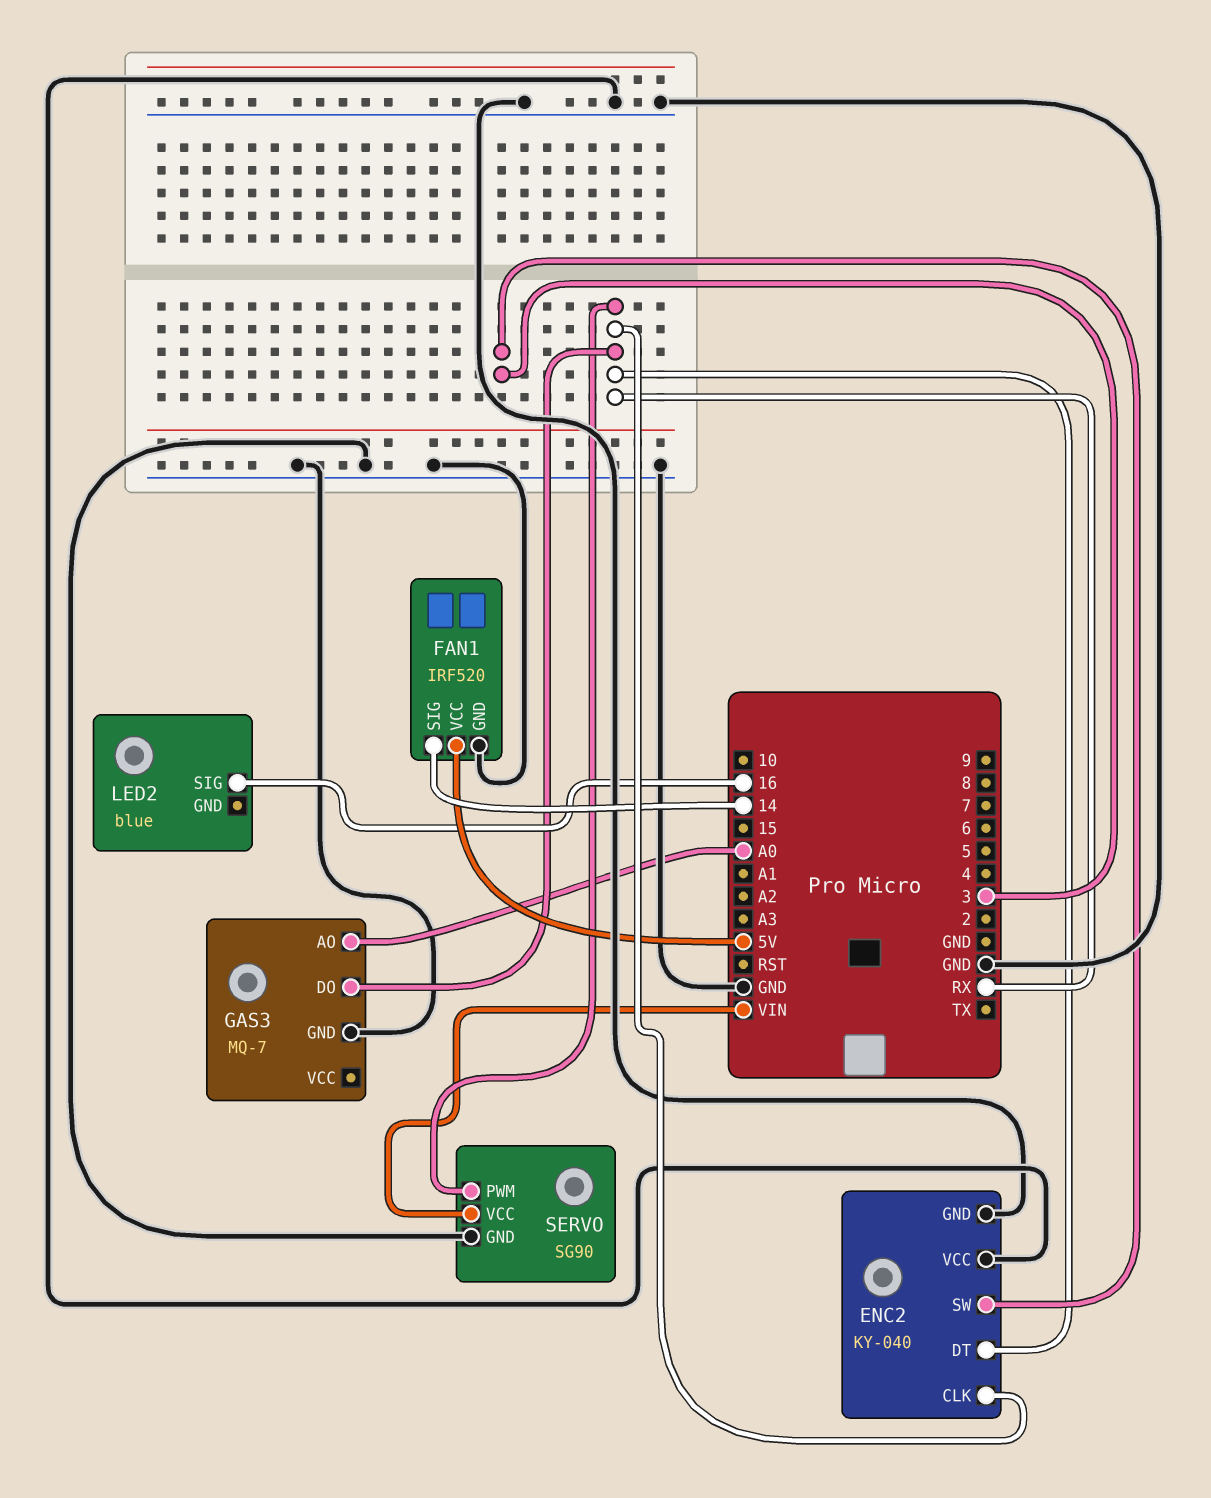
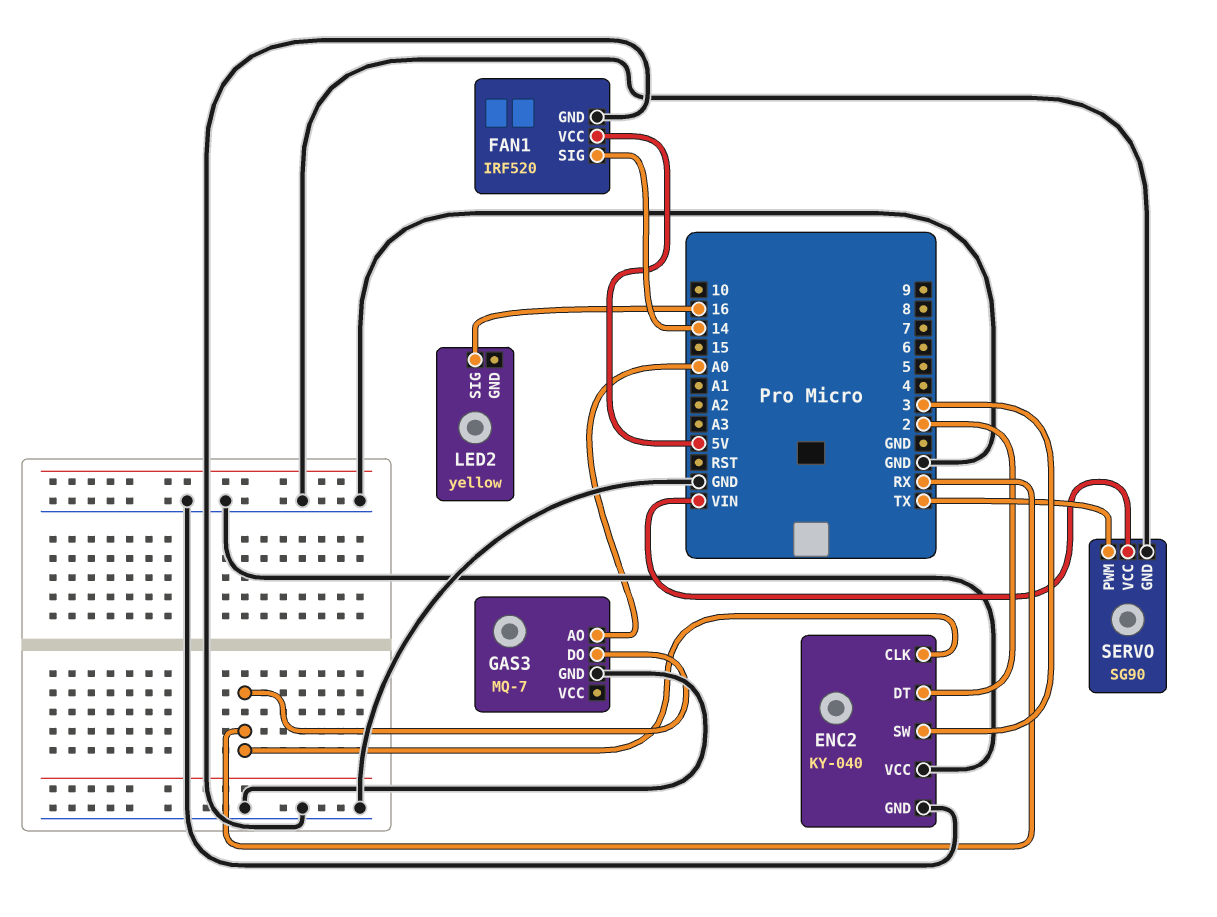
ENC2 pin DT: RX -> 2
LED2: blue -> yellow
SERVO pin PWM: RX -> TX

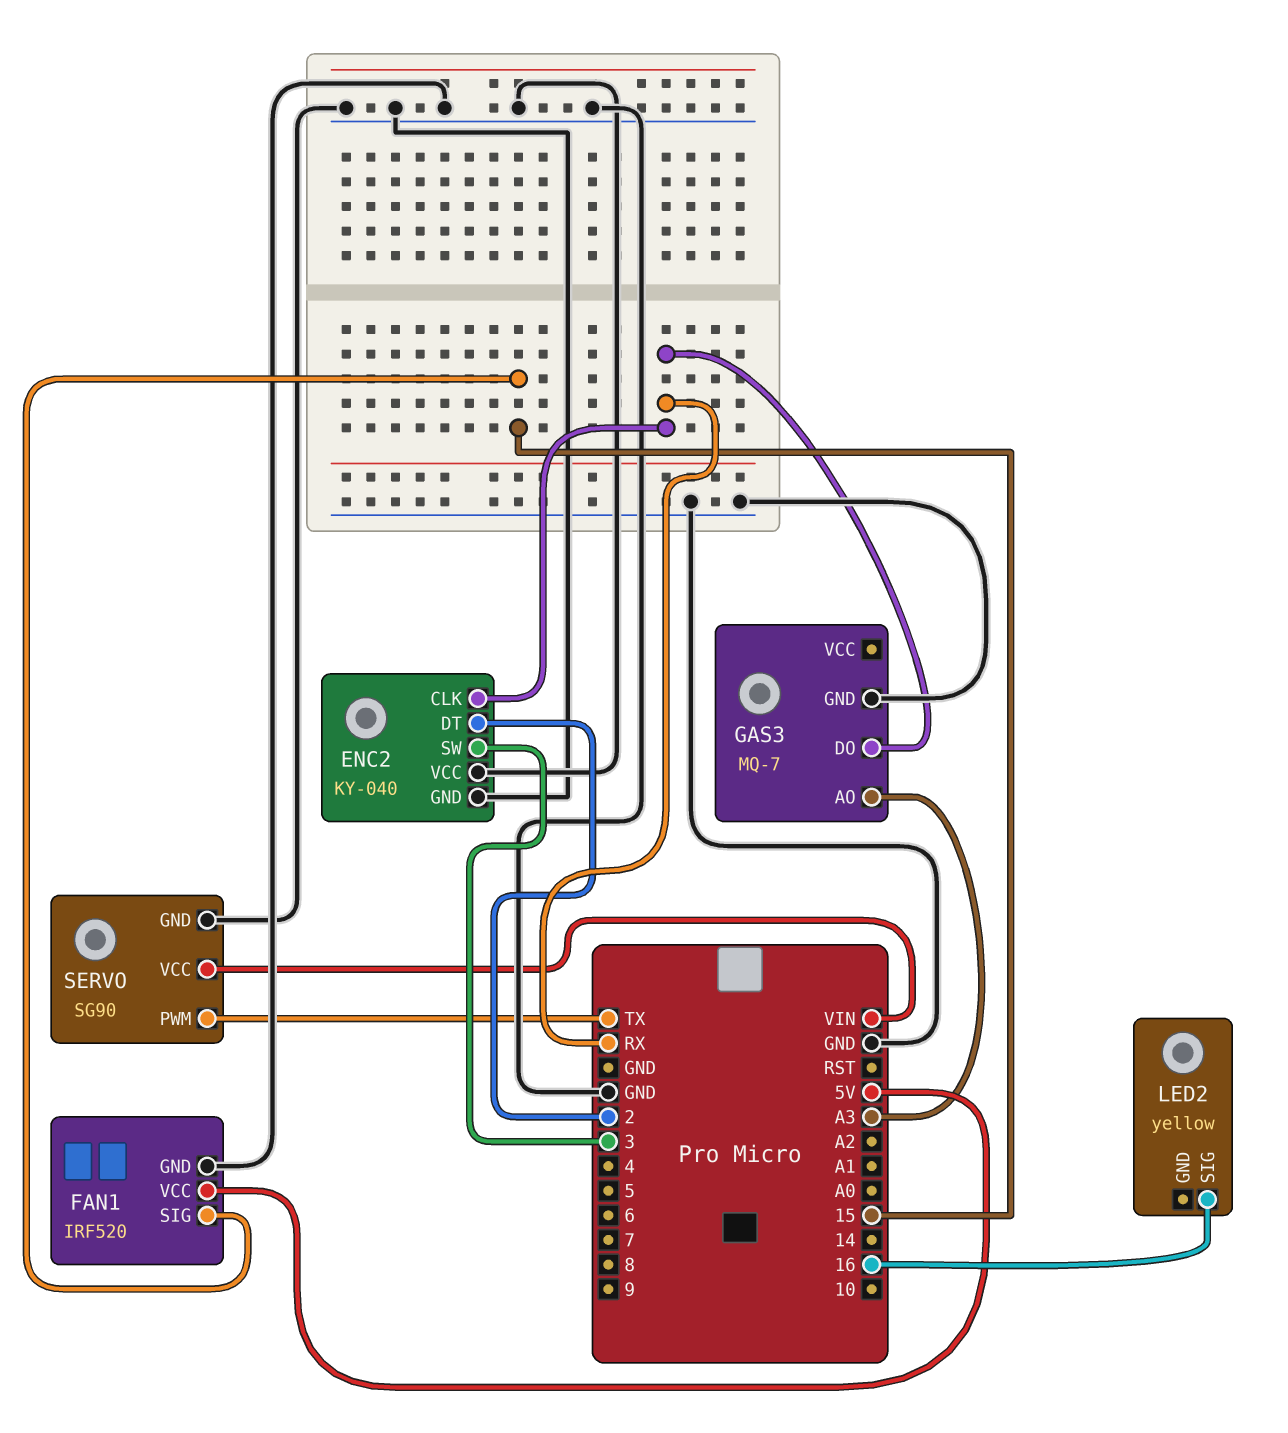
FAN1 pin SIG: 14 -> 15
GAS3 pin AO: A0 -> A3

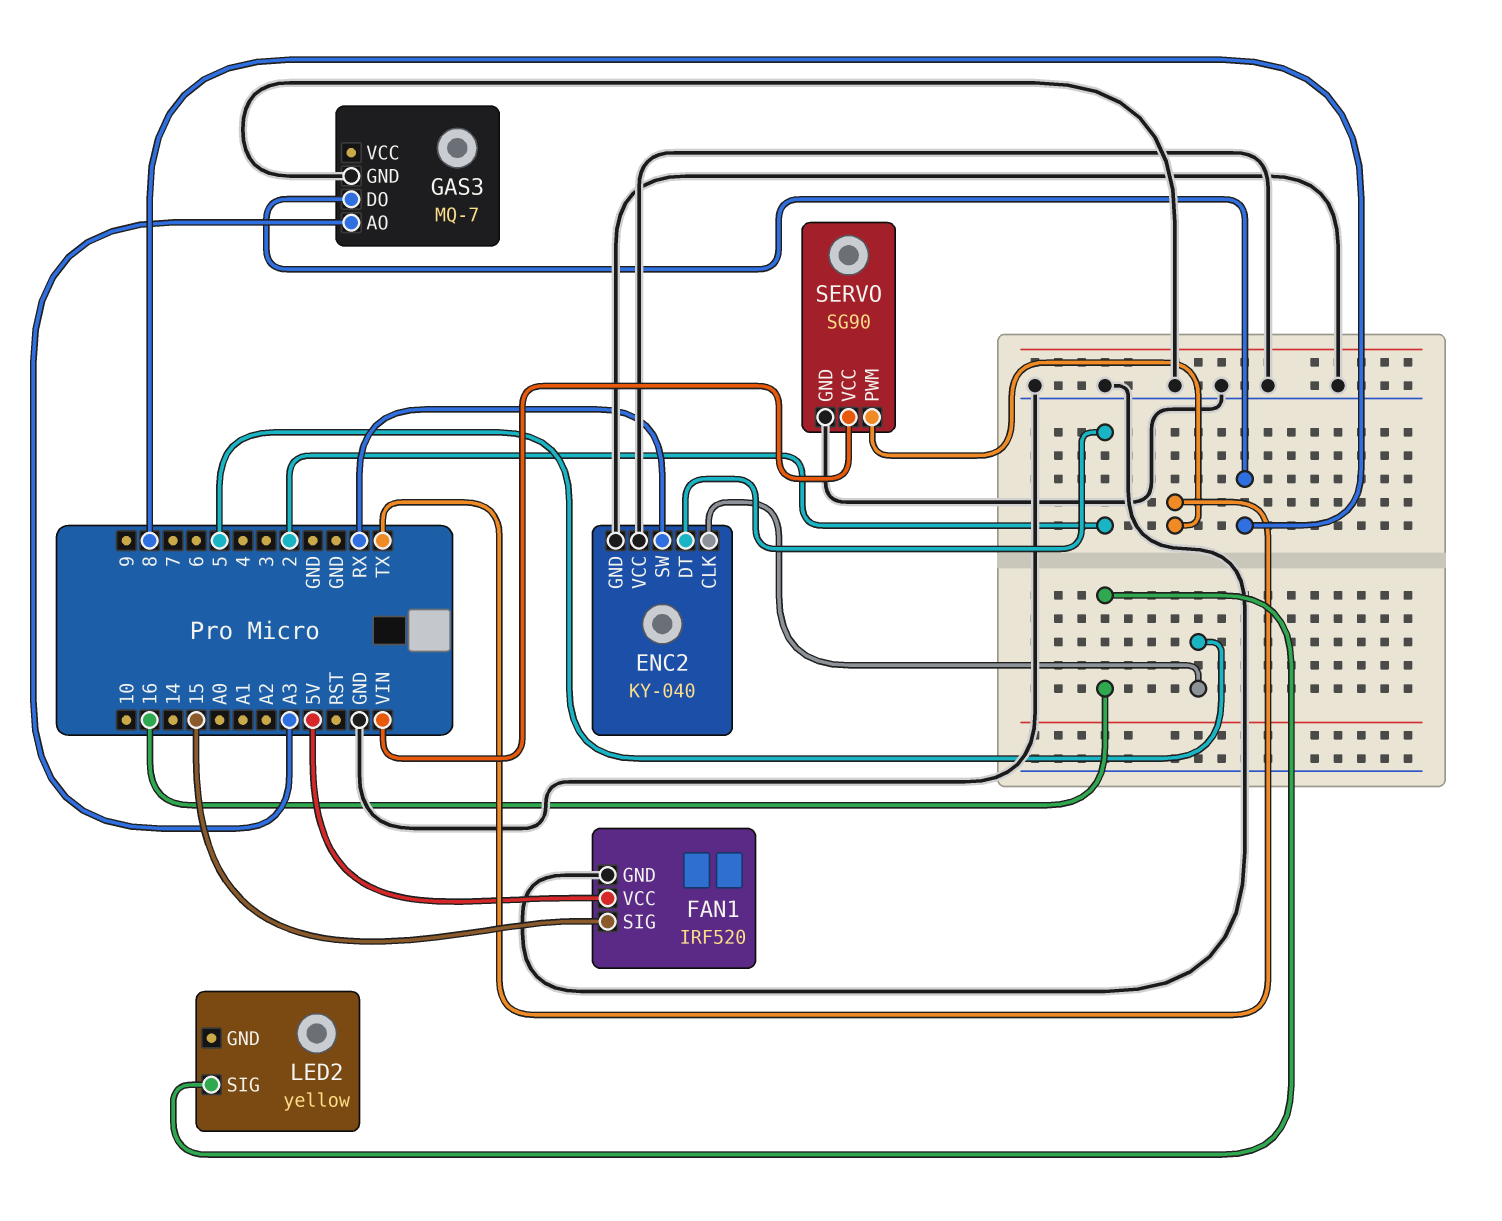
ENC2 pin CLK: RX -> 5
ENC2 pin SW: 3 -> RX
GAS3 pin DO: RX -> 8

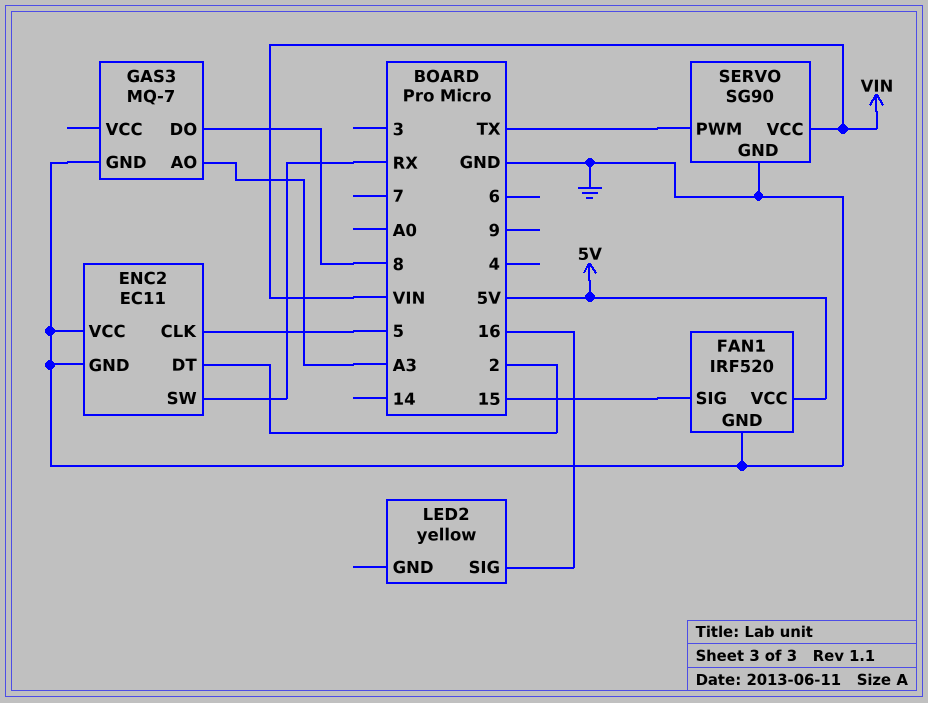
ENC2: KY-040 -> EC11

